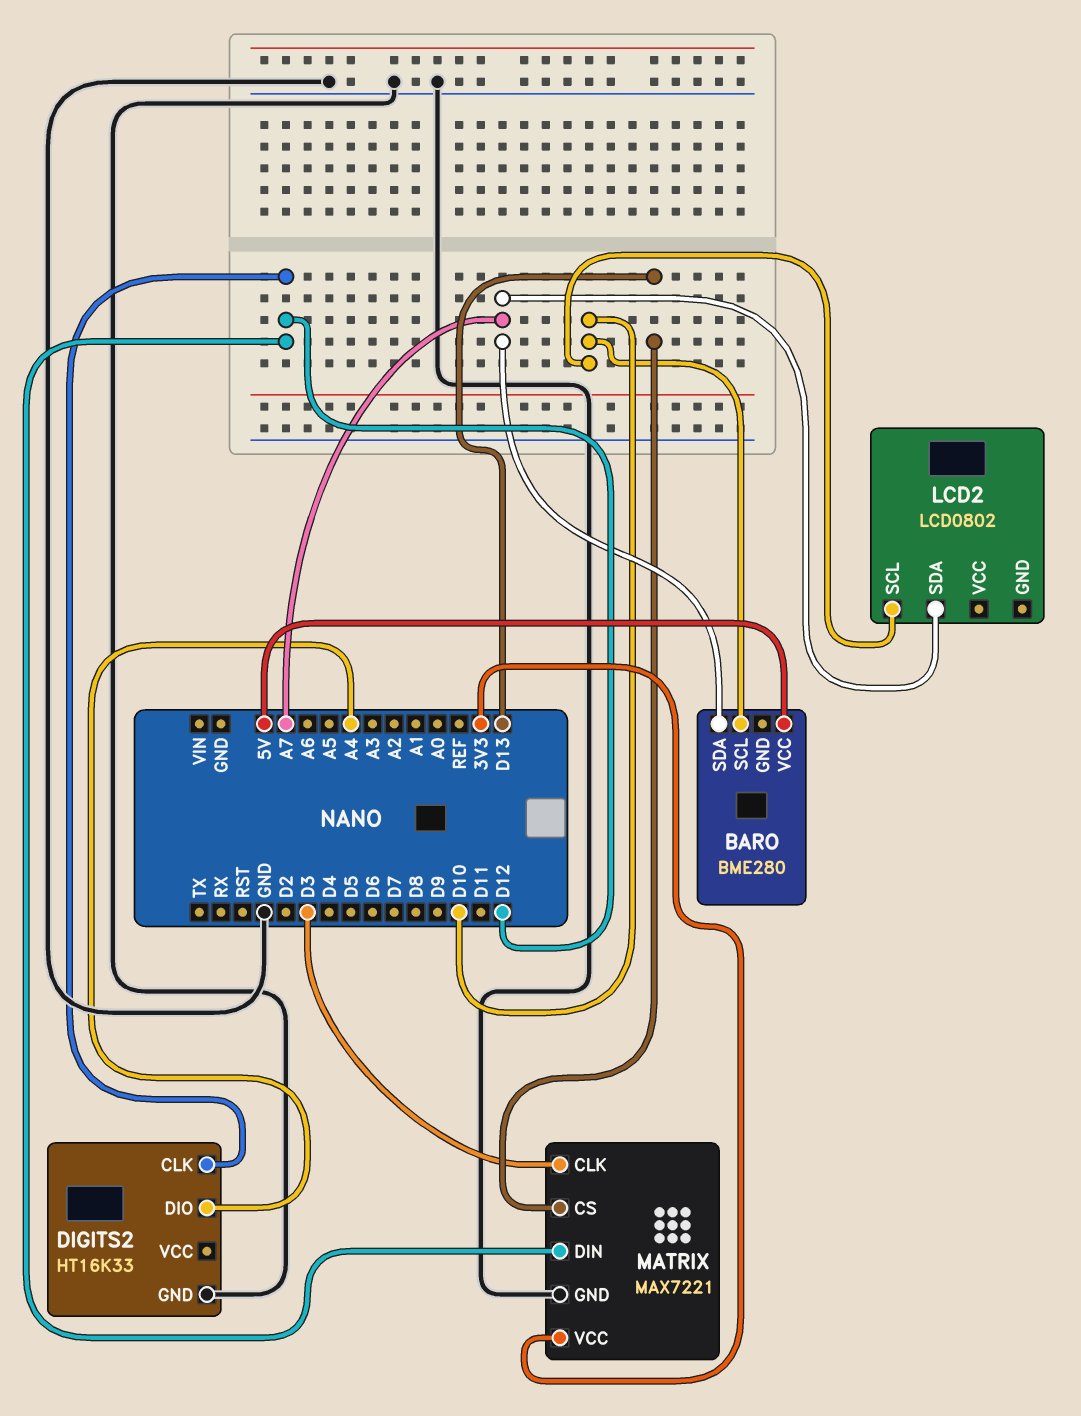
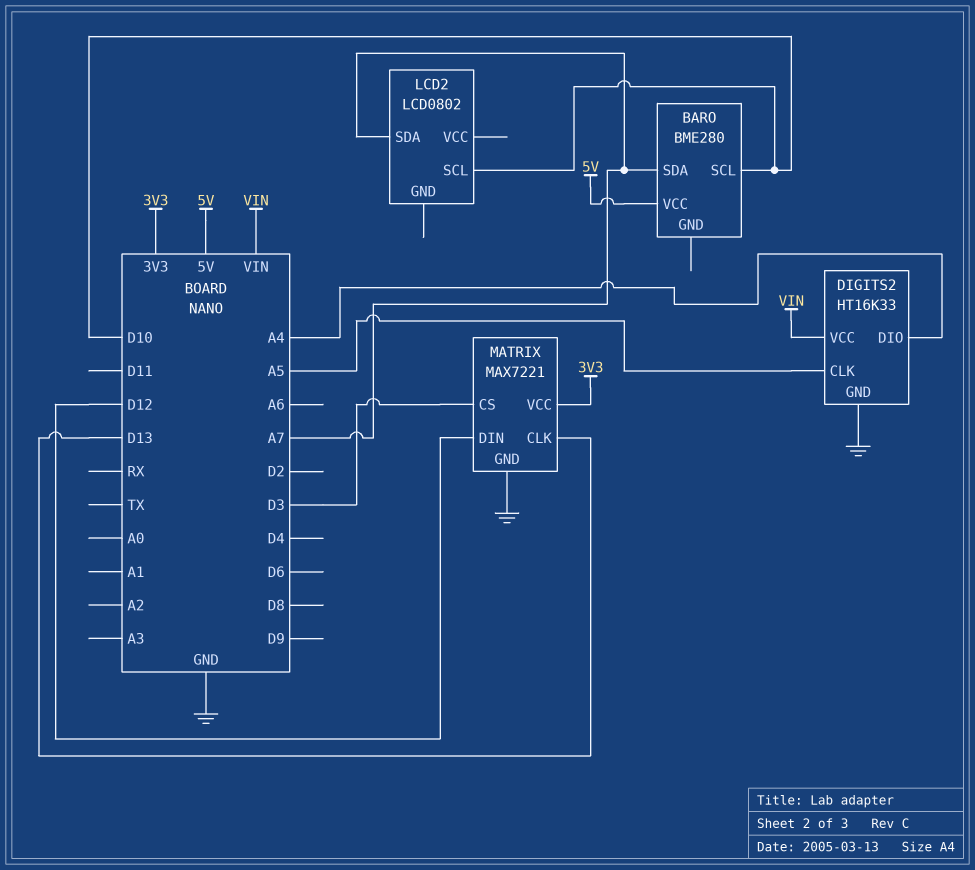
DIGITS2 pin CLK: D12 -> A5
DIGITS2 pin VCC: none -> VIN
MATRIX pin CLK: D3 -> D13
MATRIX pin CS: D13 -> D3

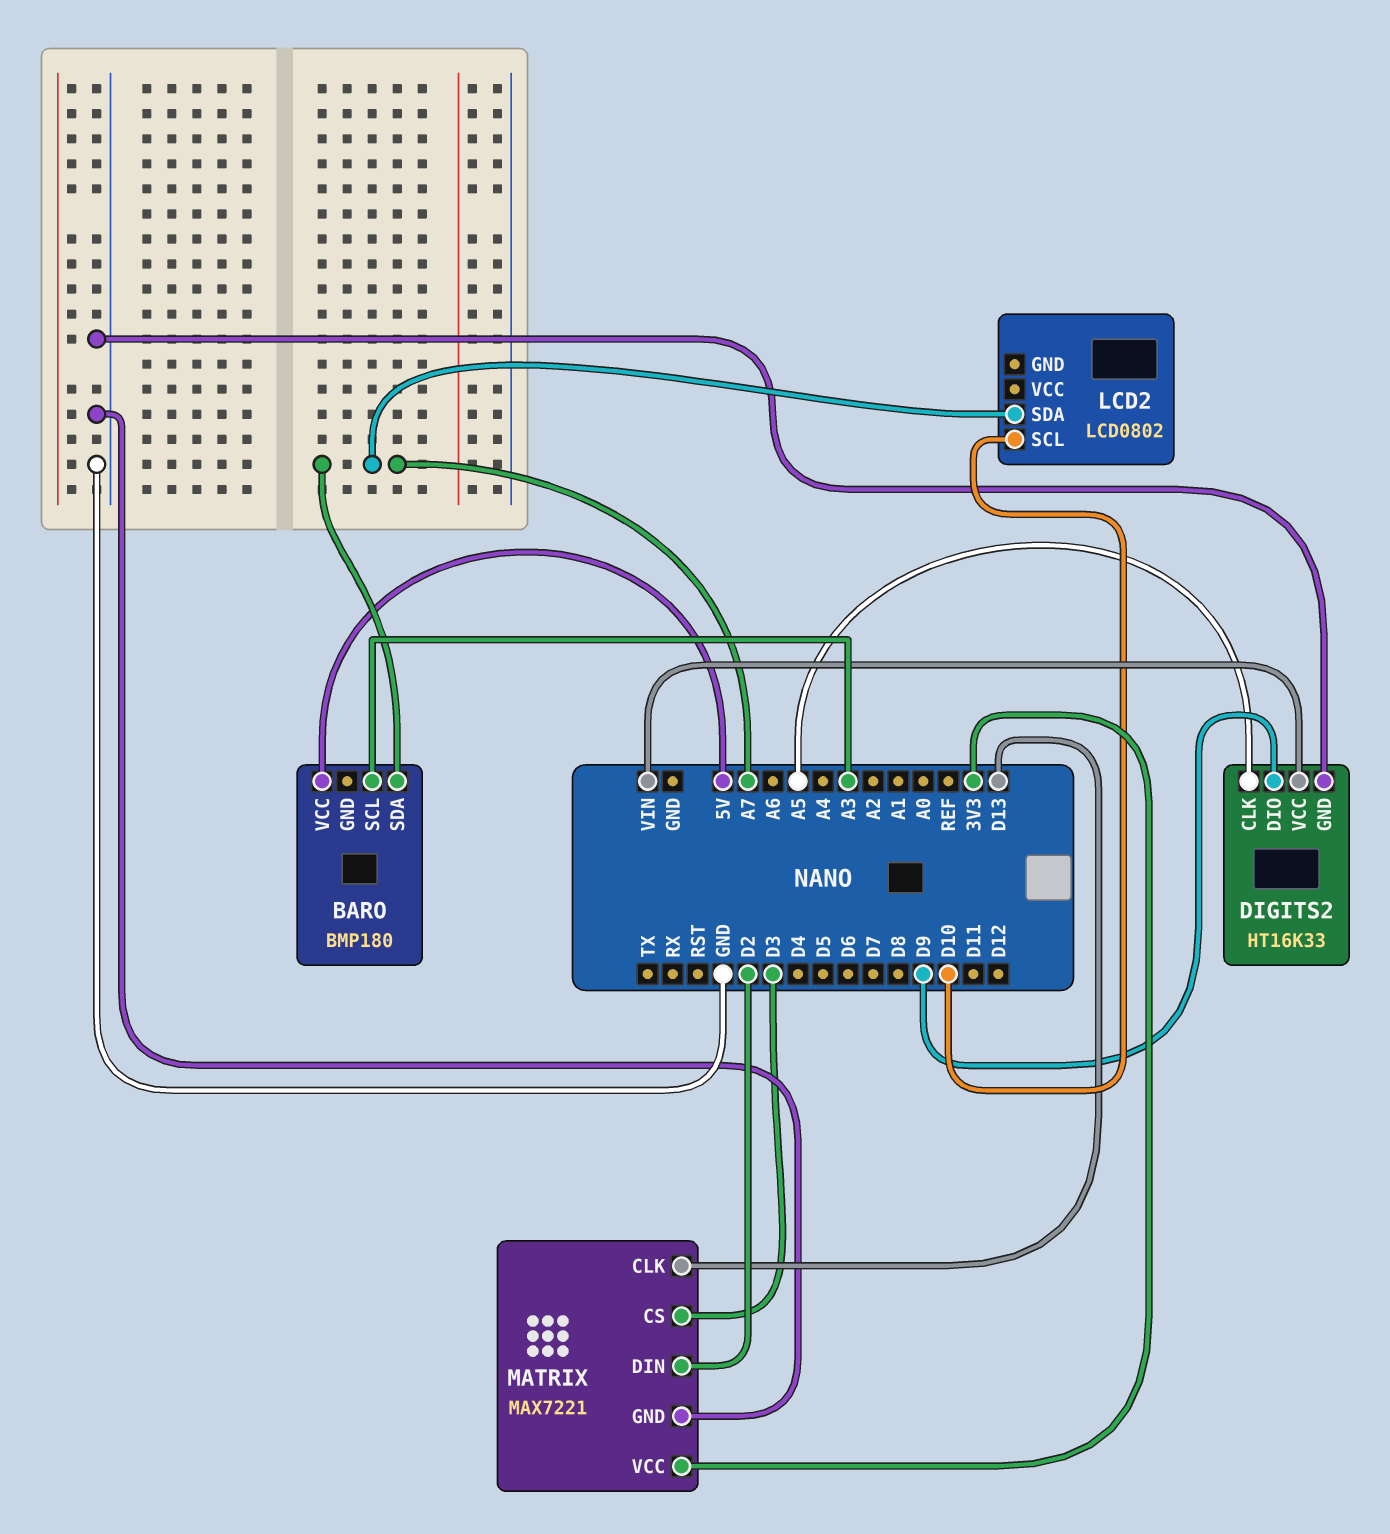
BARO: BME280 -> BMP180
BARO pin SCL: D10 -> A3
DIGITS2 pin DIO: A4 -> D9
MATRIX pin DIN: D12 -> D2

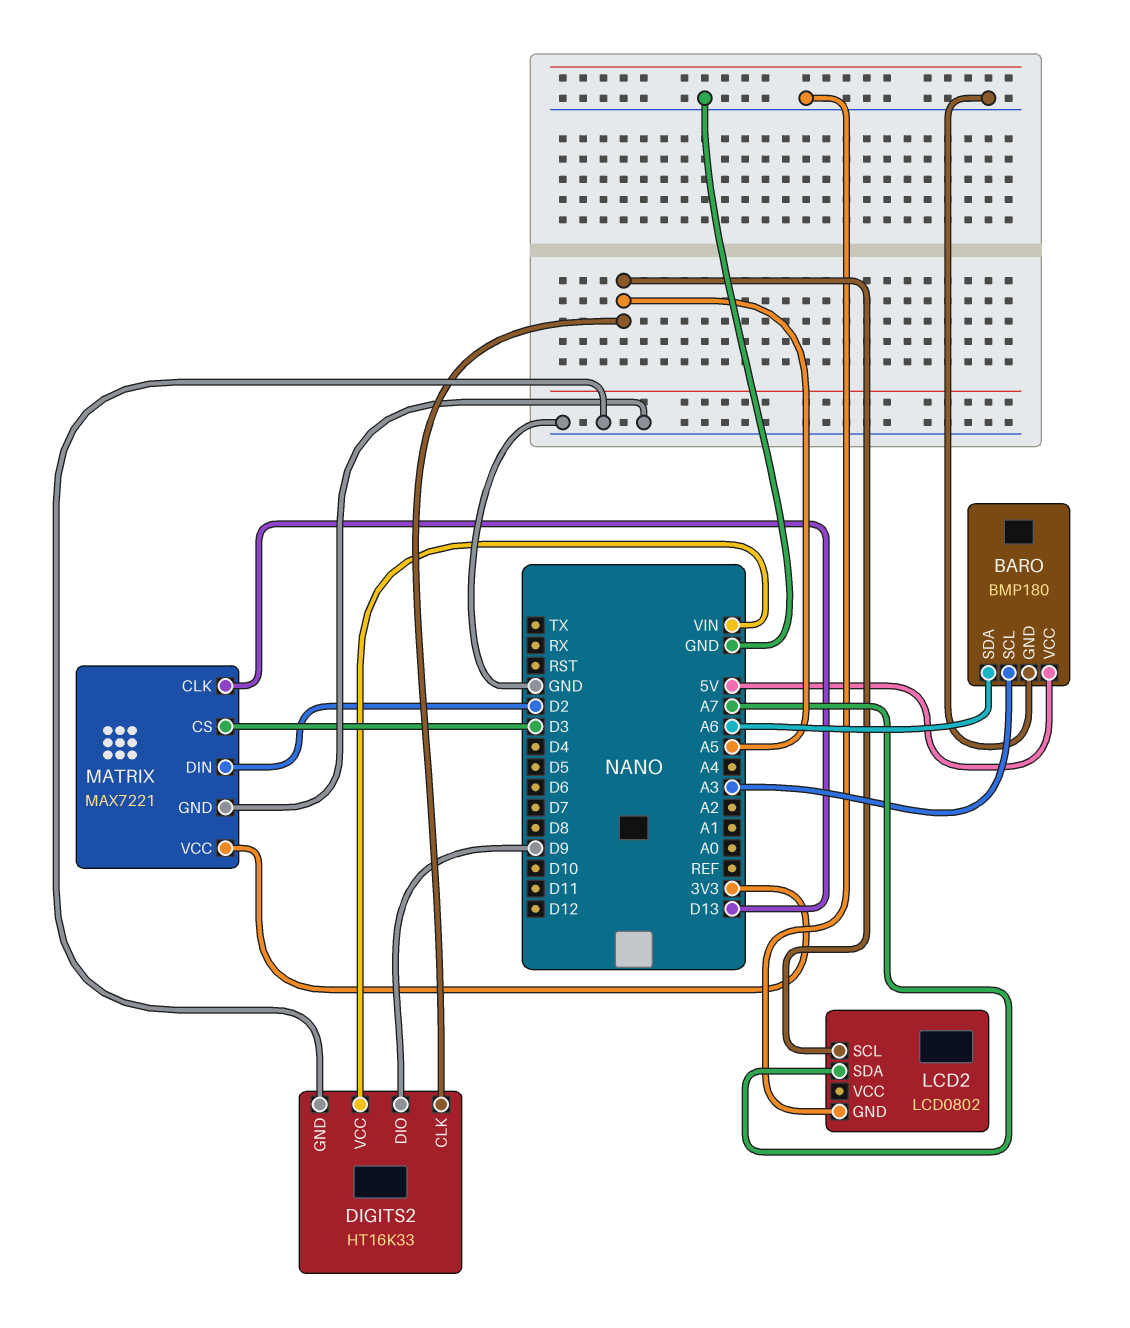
BARO pin GND: none -> GND
BARO pin SDA: A7 -> A6
LCD2 pin GND: none -> GND
LCD2 pin SCL: D10 -> A5

